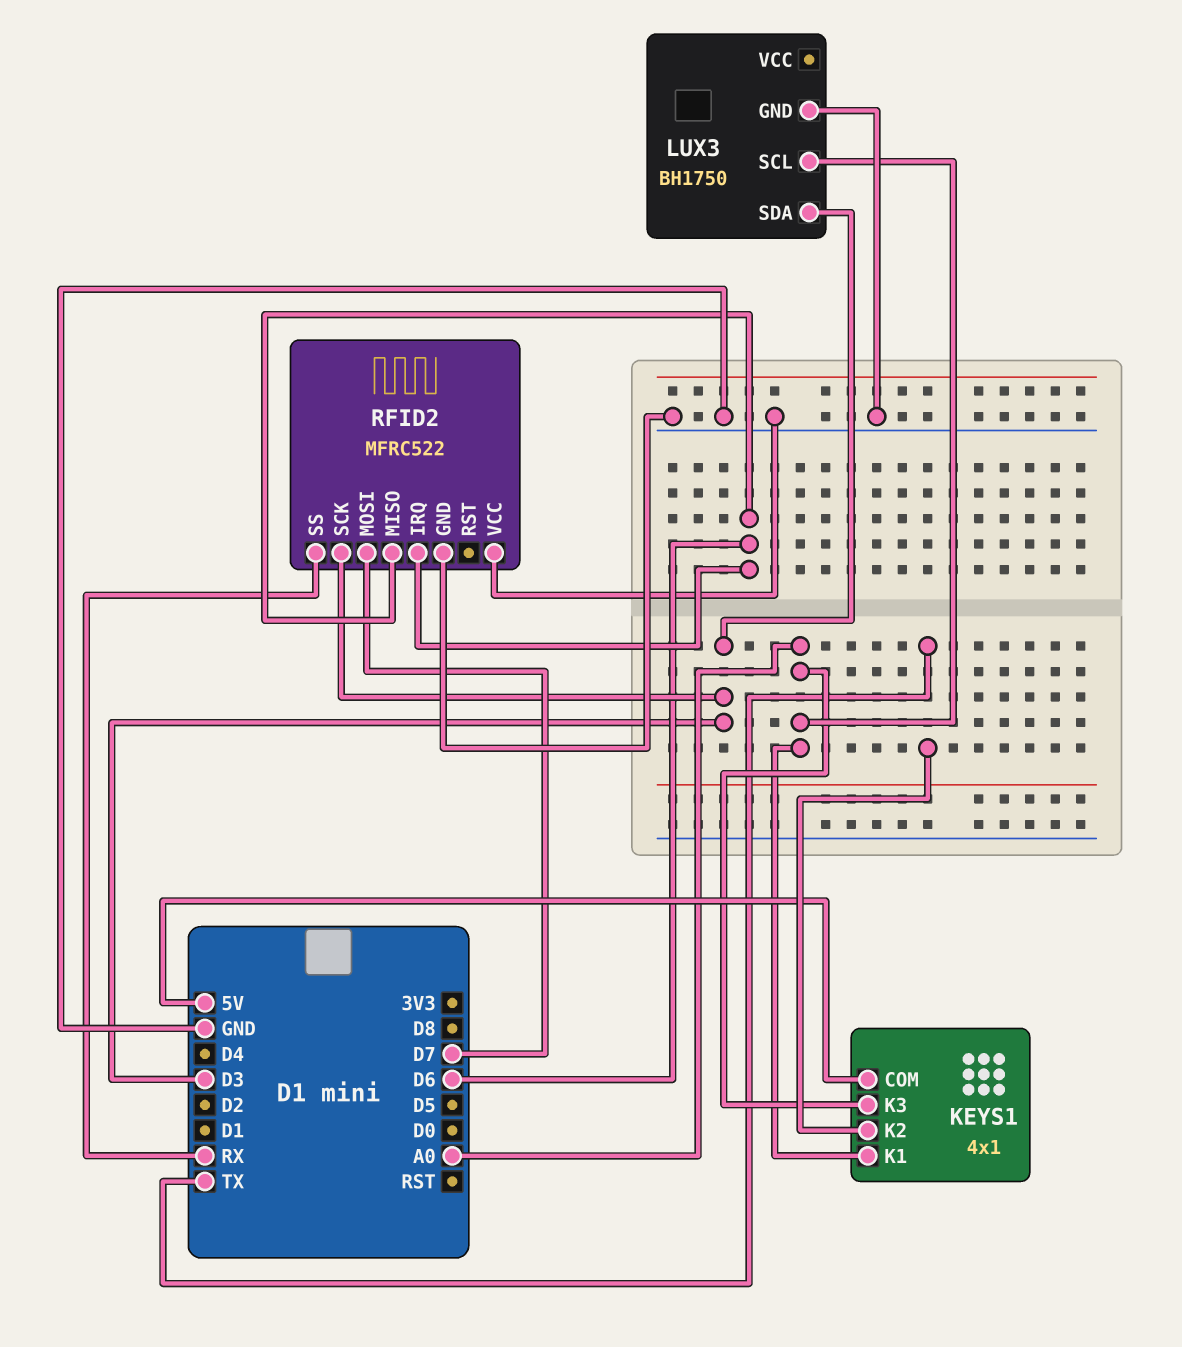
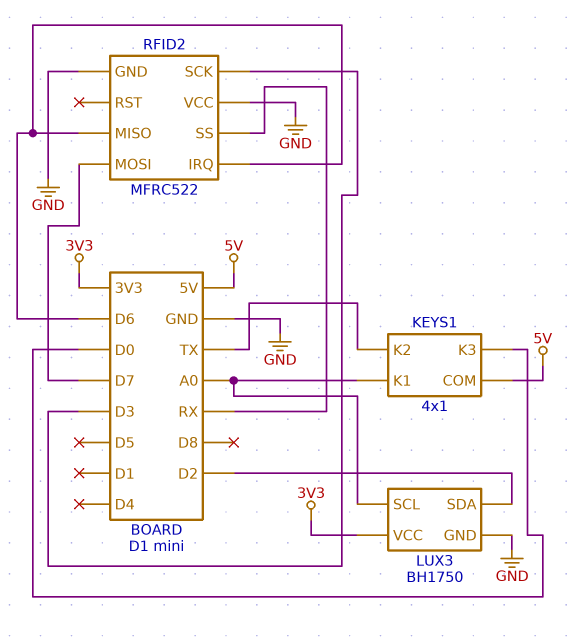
KEYS1 pin K3: A0 -> D0
LUX3 pin SDA: D3 -> D2
LUX3 pin VCC: none -> 3V3

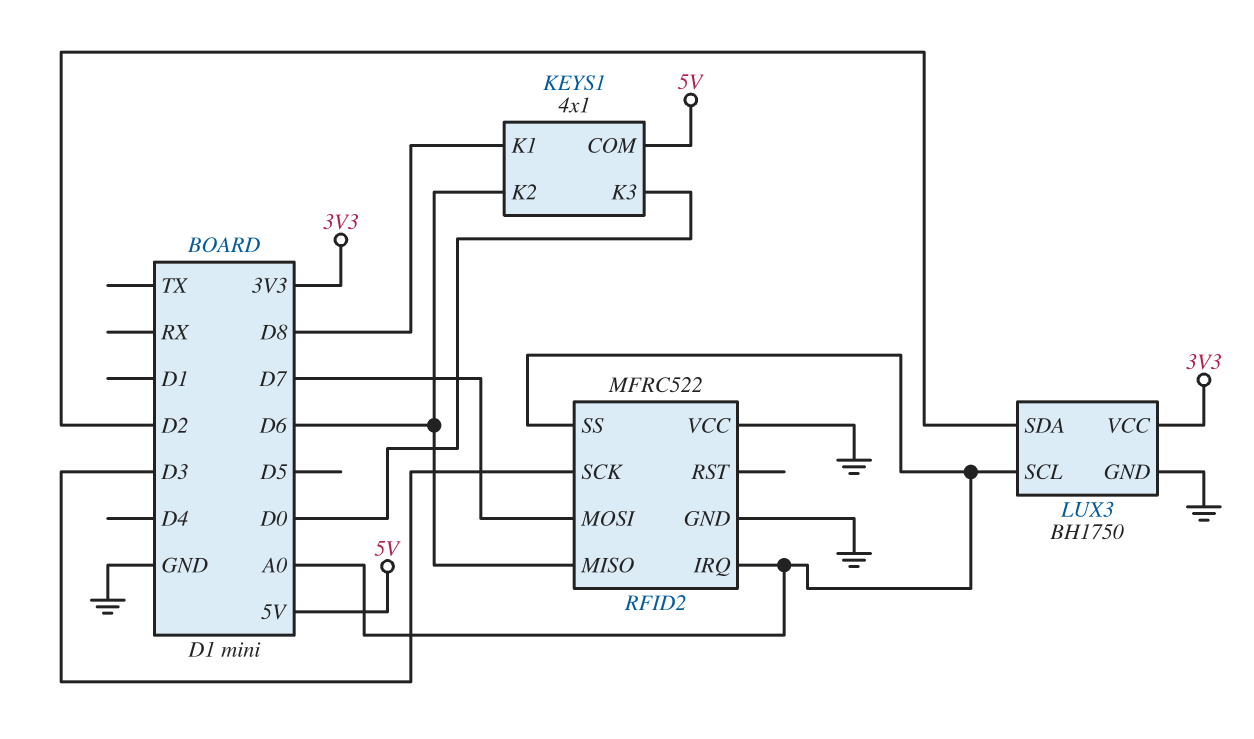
KEYS1 pin K1: A0 -> D8
KEYS1 pin K2: TX -> D6
RFID2 pin IRQ: D6 -> A0
RFID2 pin SS: RX -> A0

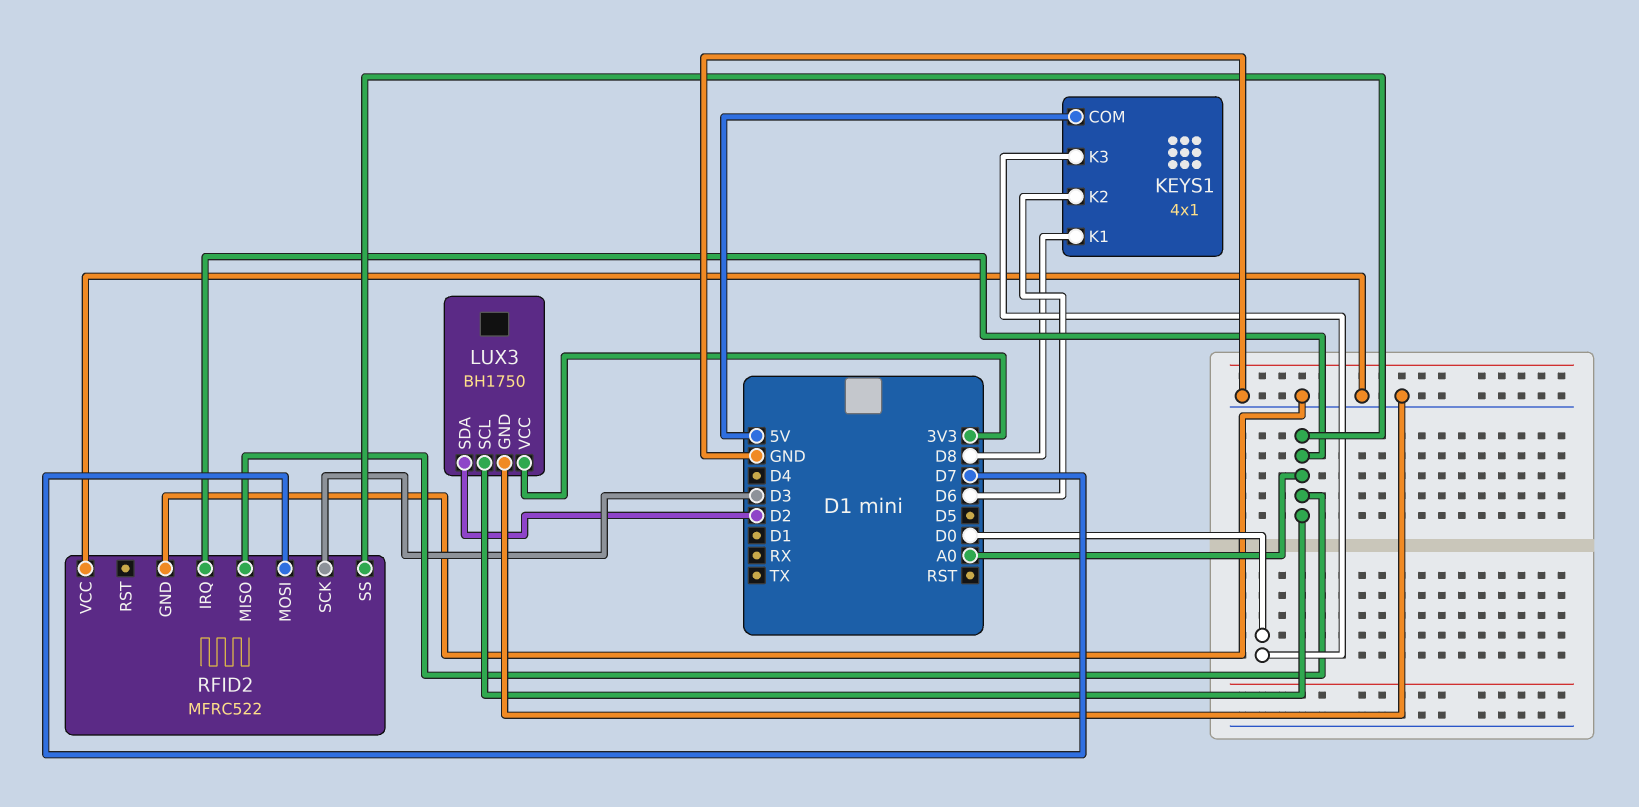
RFID2 pin MISO: D6 -> A0

